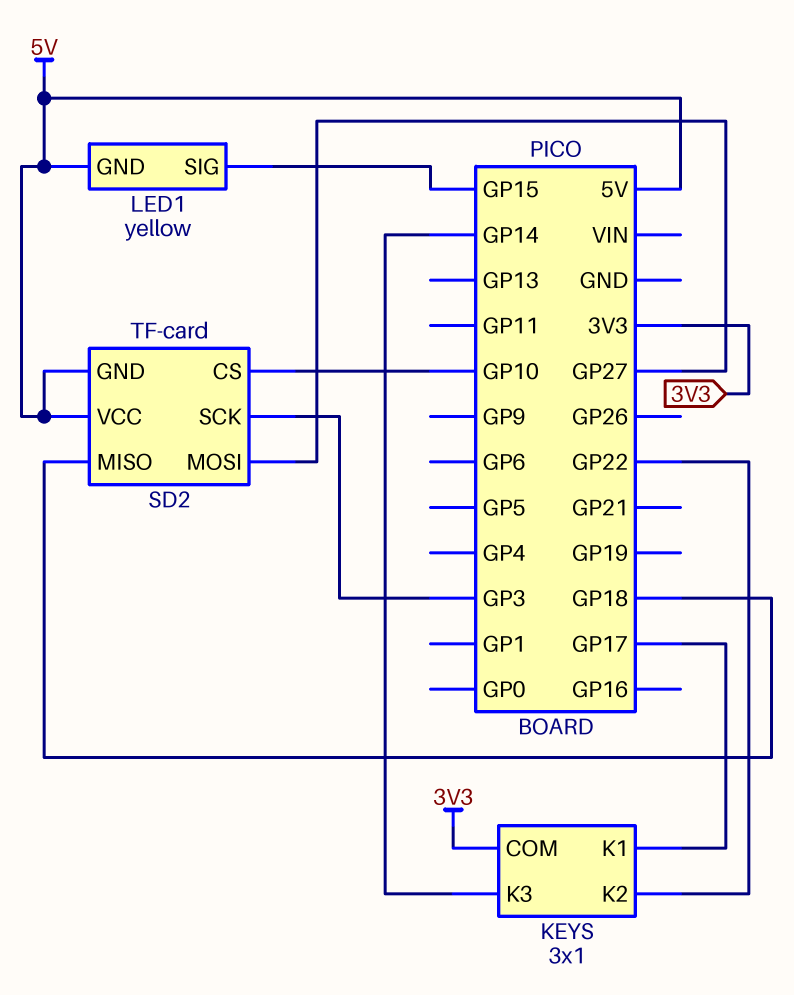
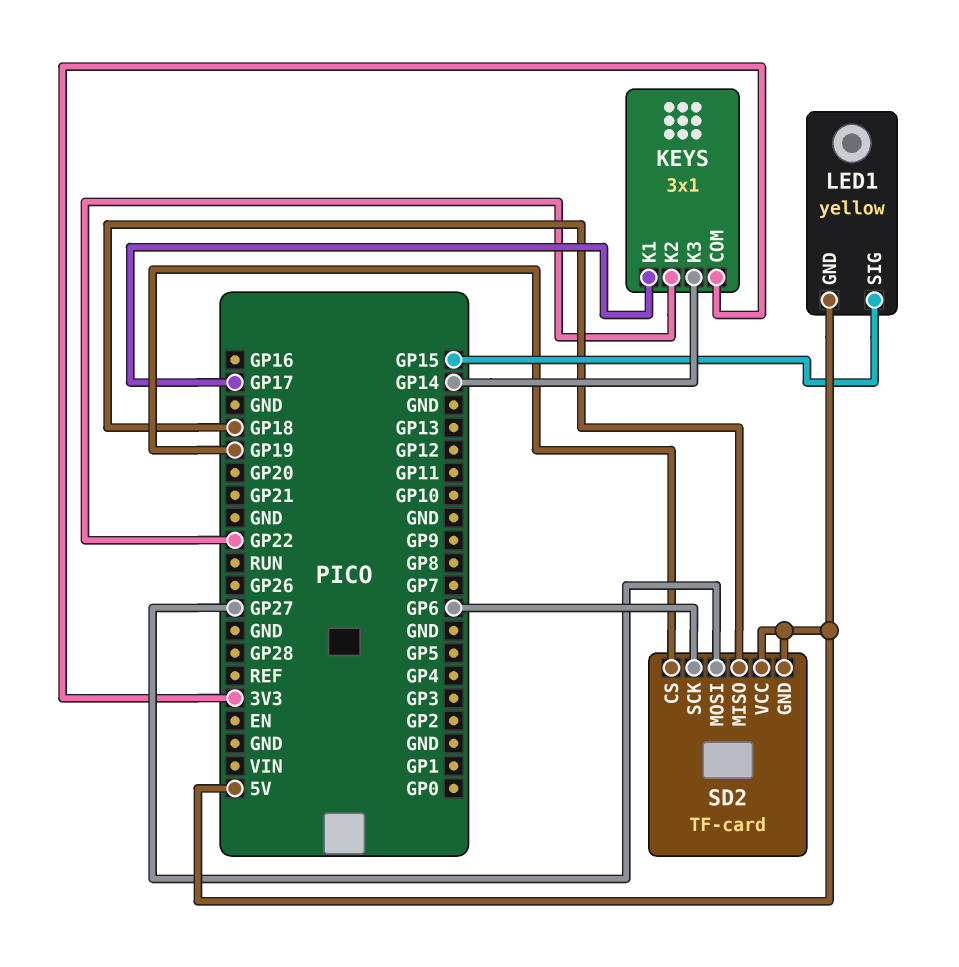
SD2 pin CS: GP10 -> GP19
SD2 pin SCK: GP3 -> GP6

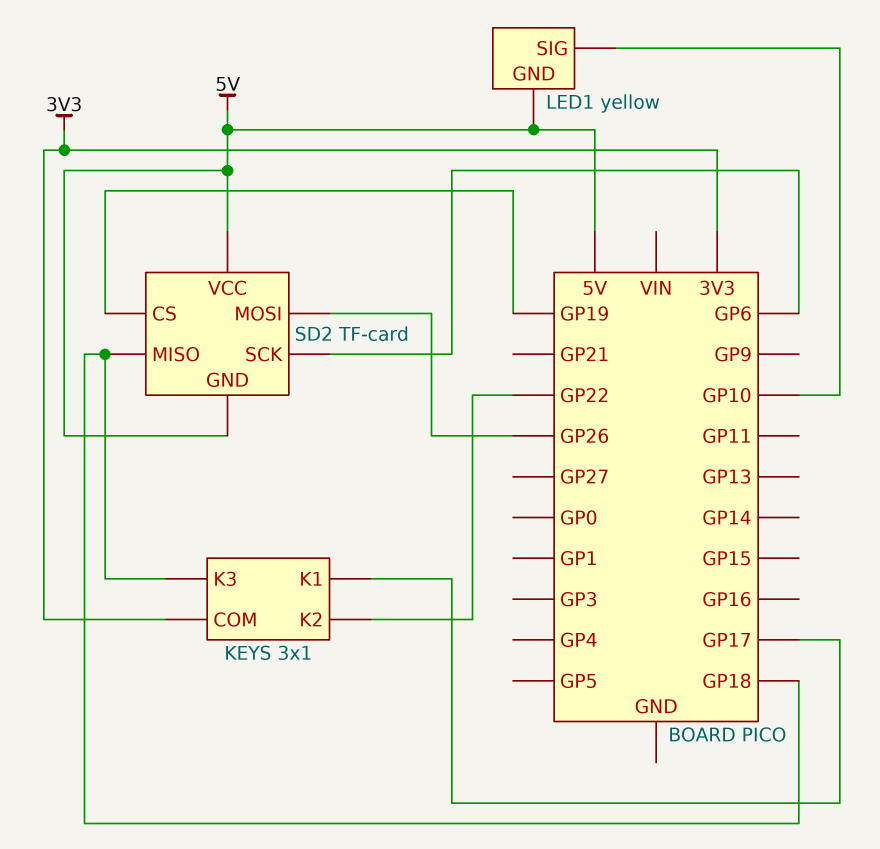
KEYS pin K3: GP14 -> GP18
LED1 pin SIG: GP15 -> GP10
SD2 pin MOSI: GP27 -> GP26

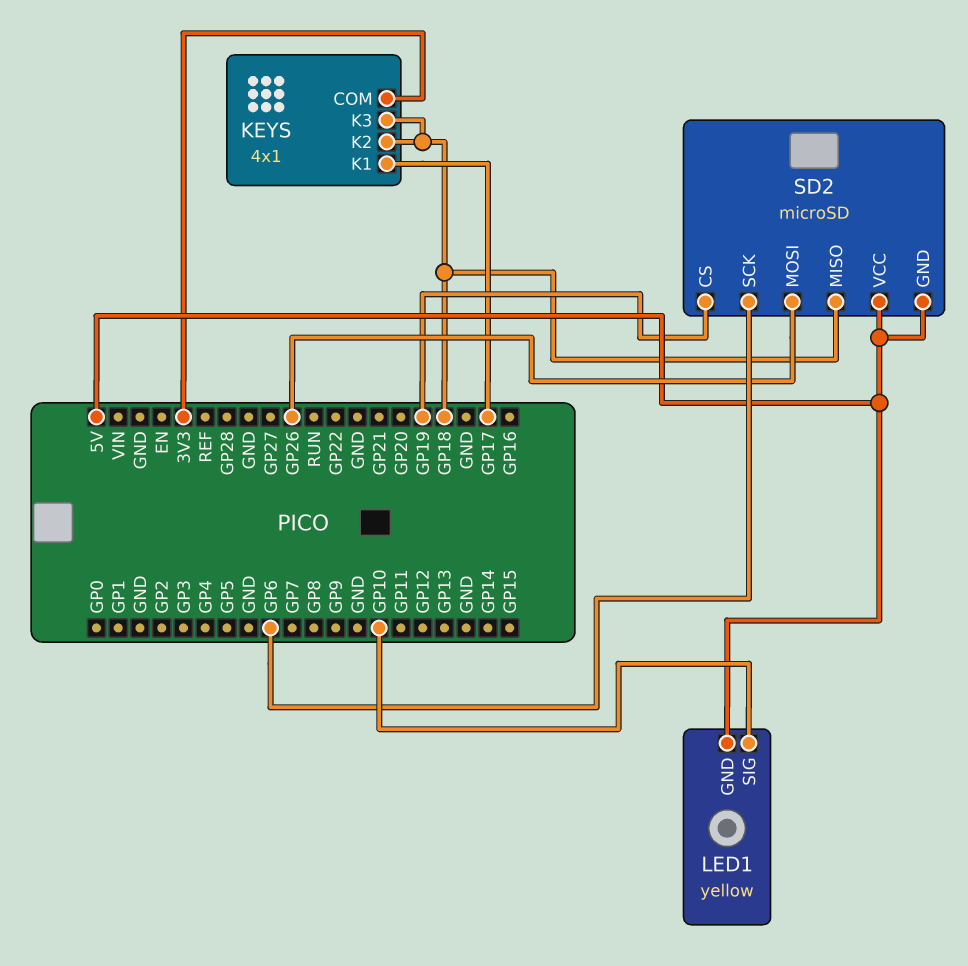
KEYS: 3x1 -> 4x1
KEYS pin K2: GP22 -> GP18
SD2: TF-card -> microSD

